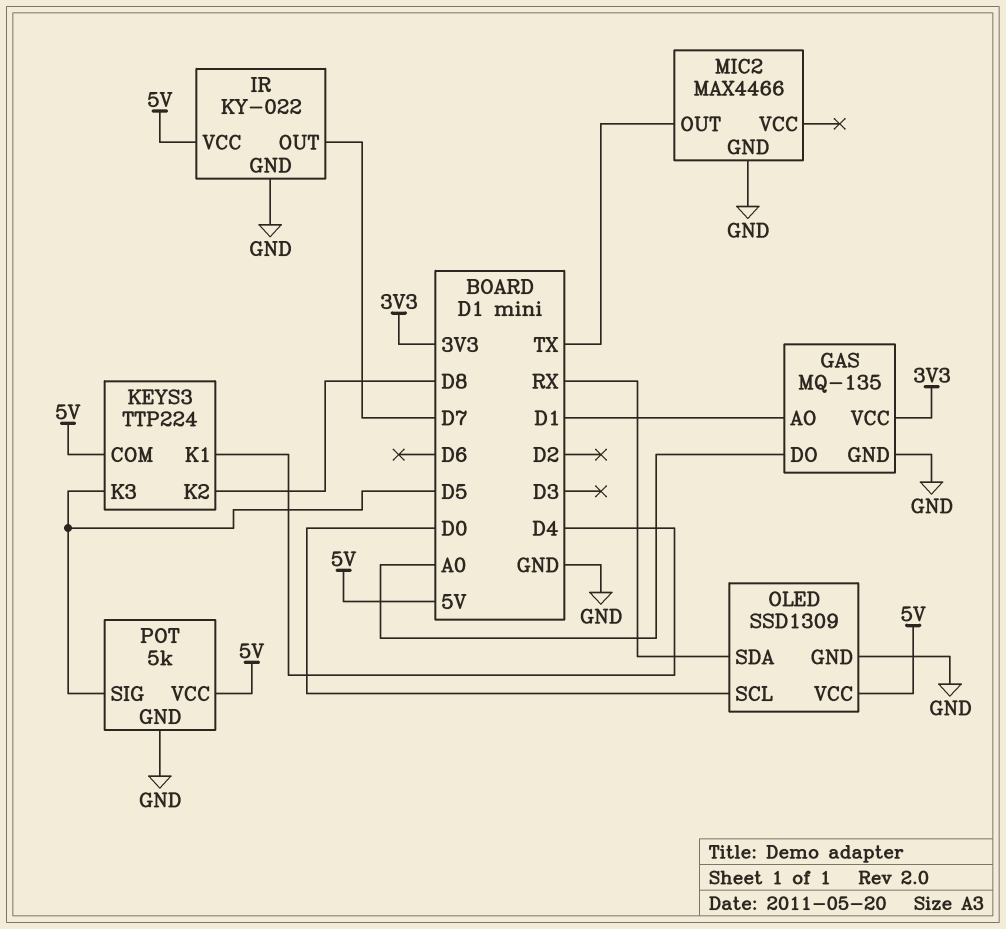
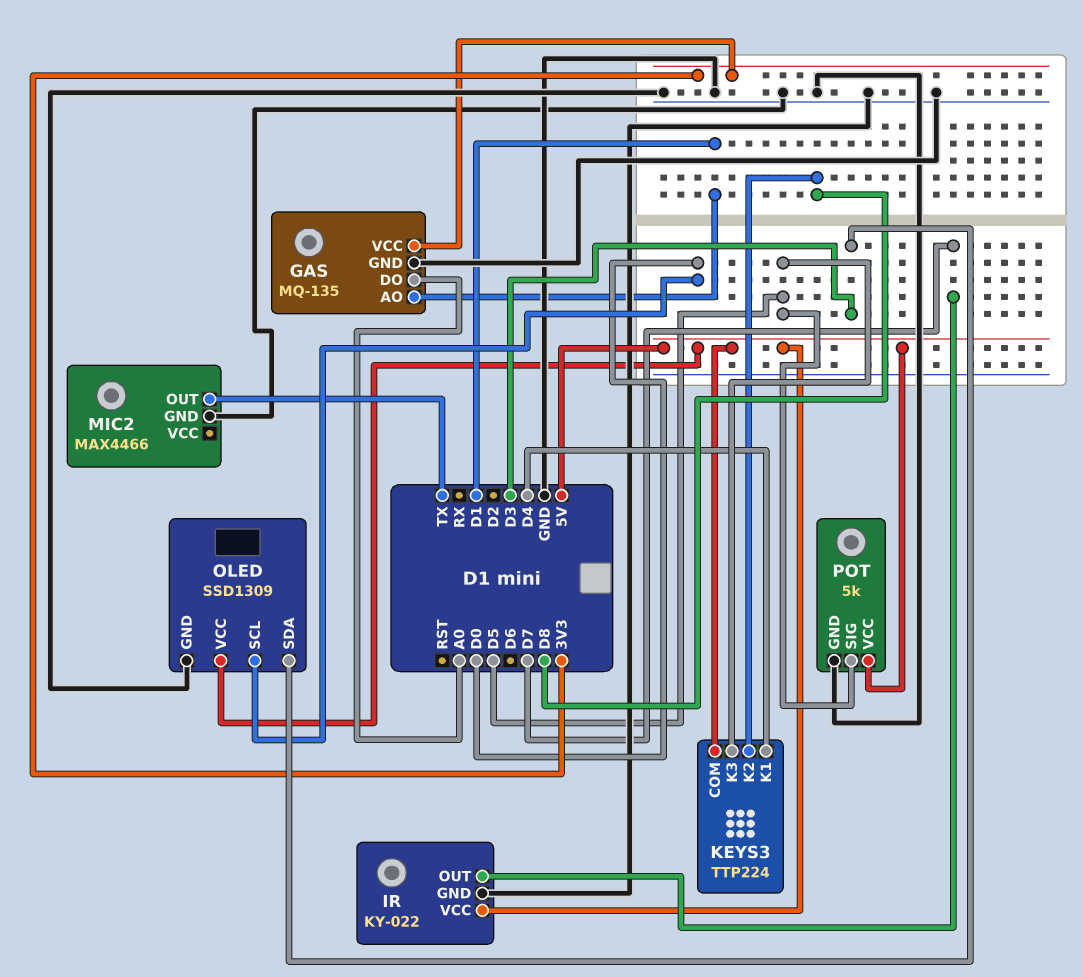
OLED pin SDA: RX -> D3

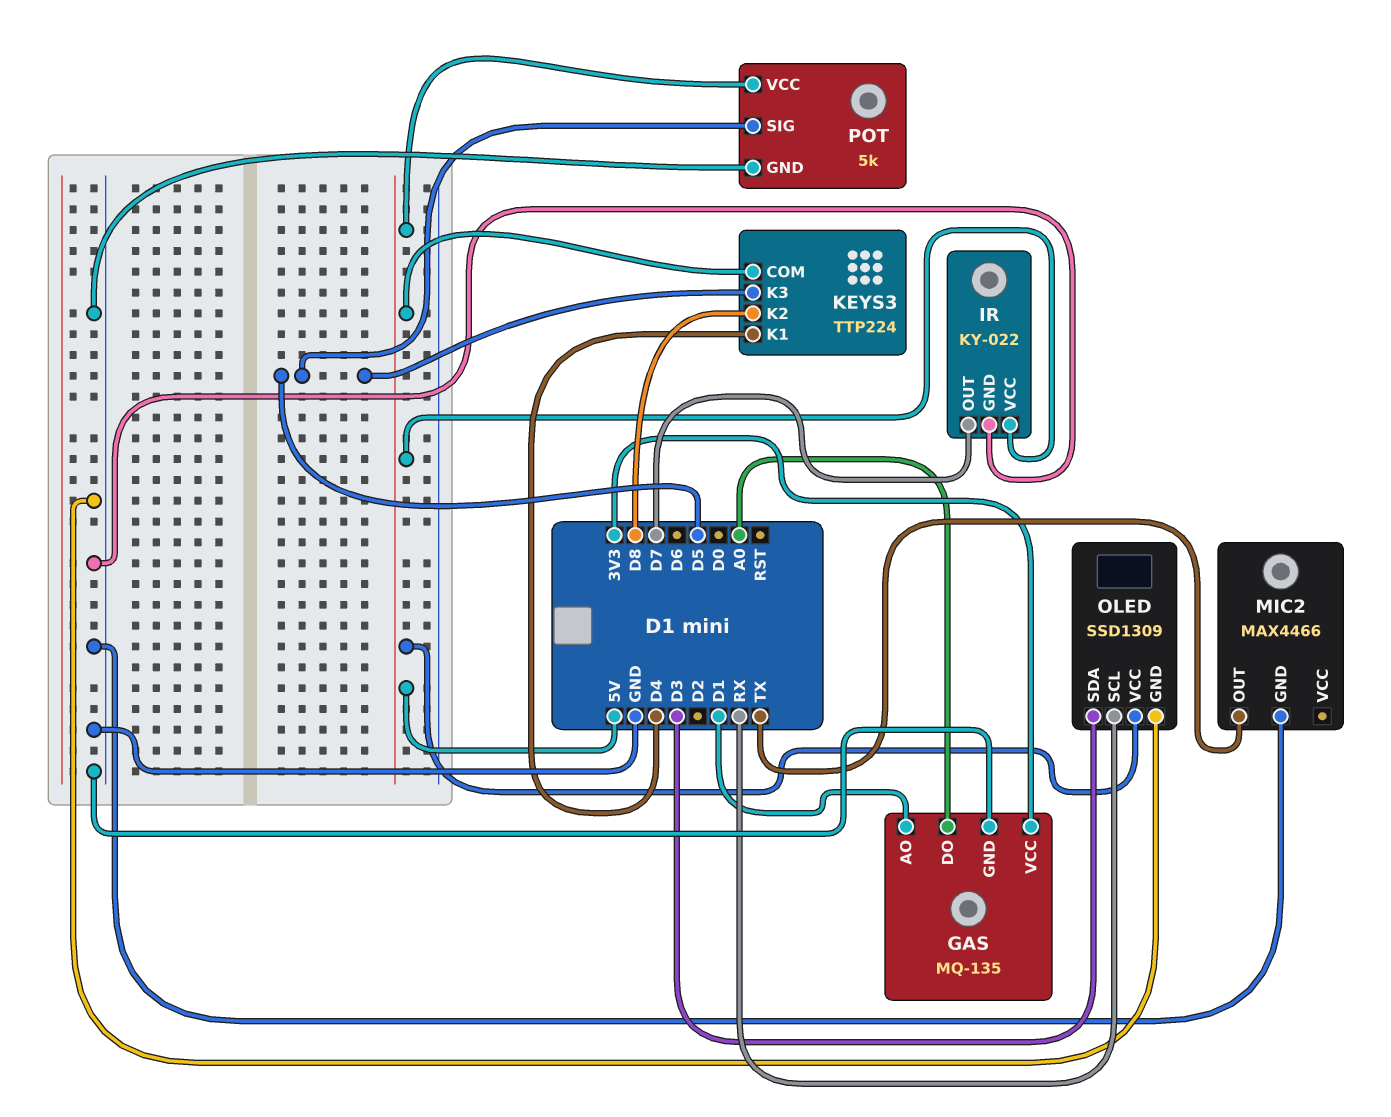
OLED pin SCL: D0 -> RX

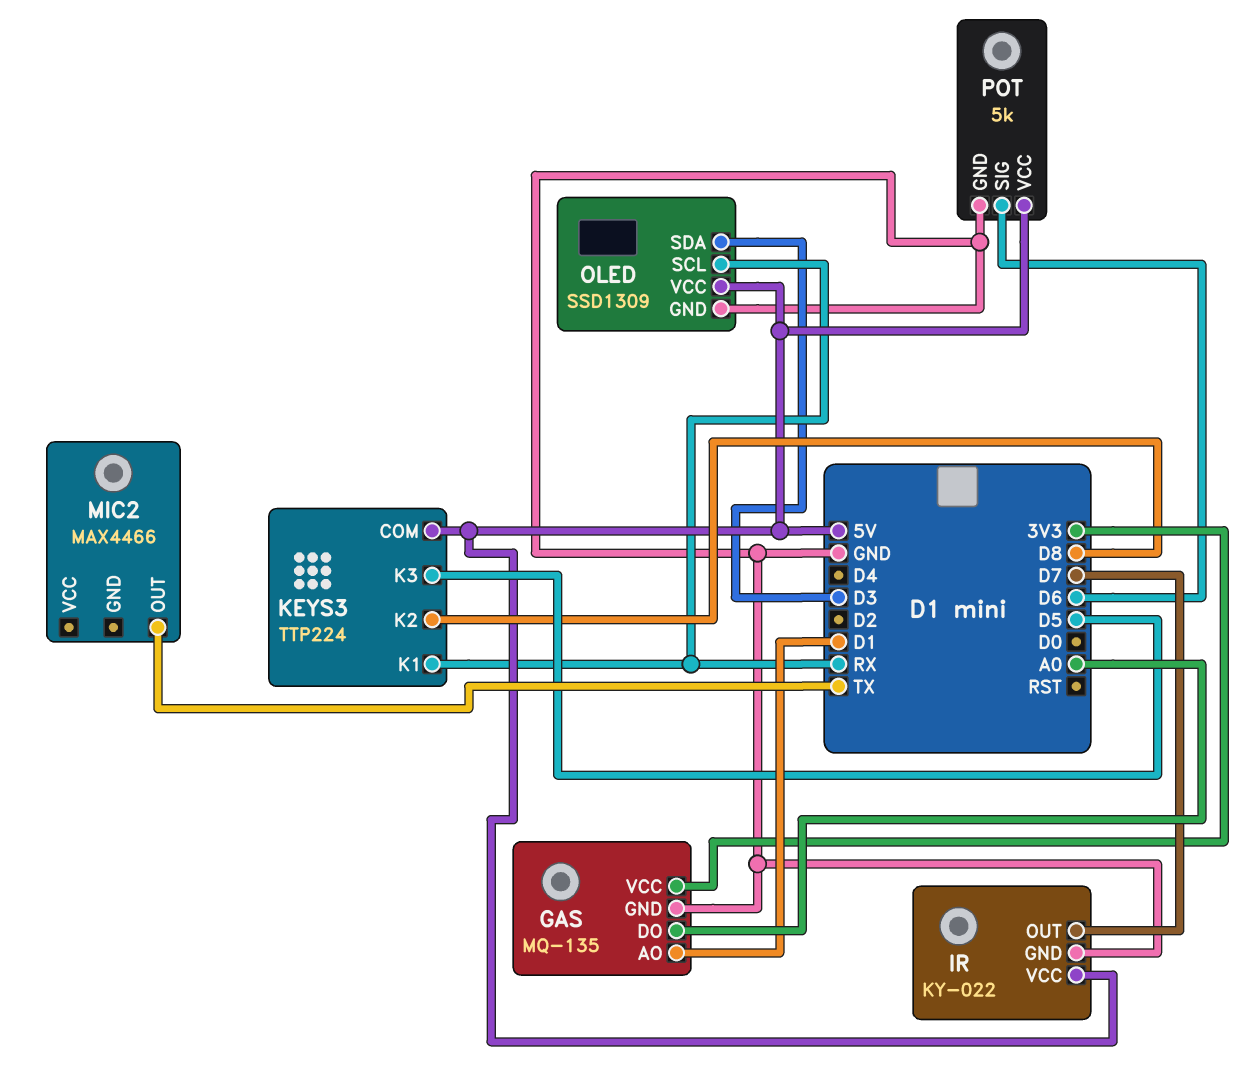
KEYS3 pin K1: D4 -> RX
MIC2 pin GND: GND -> none
POT pin SIG: D5 -> D6

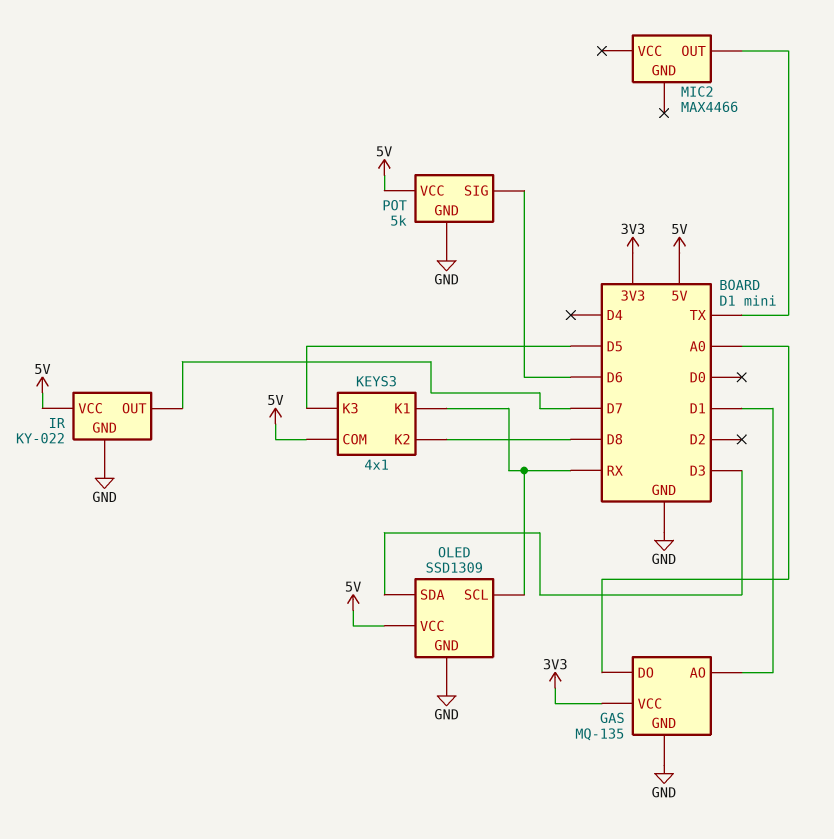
KEYS3: TTP224 -> 4x1

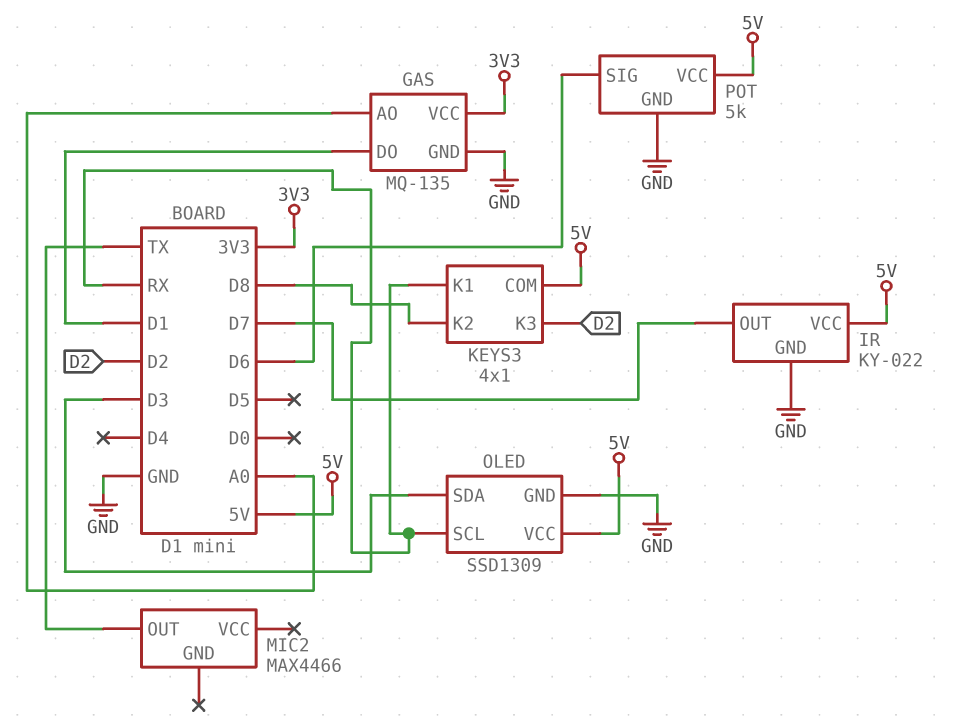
GAS pin AO: D1 -> A0
GAS pin DO: A0 -> D1
KEYS3 pin K3: D5 -> D2

